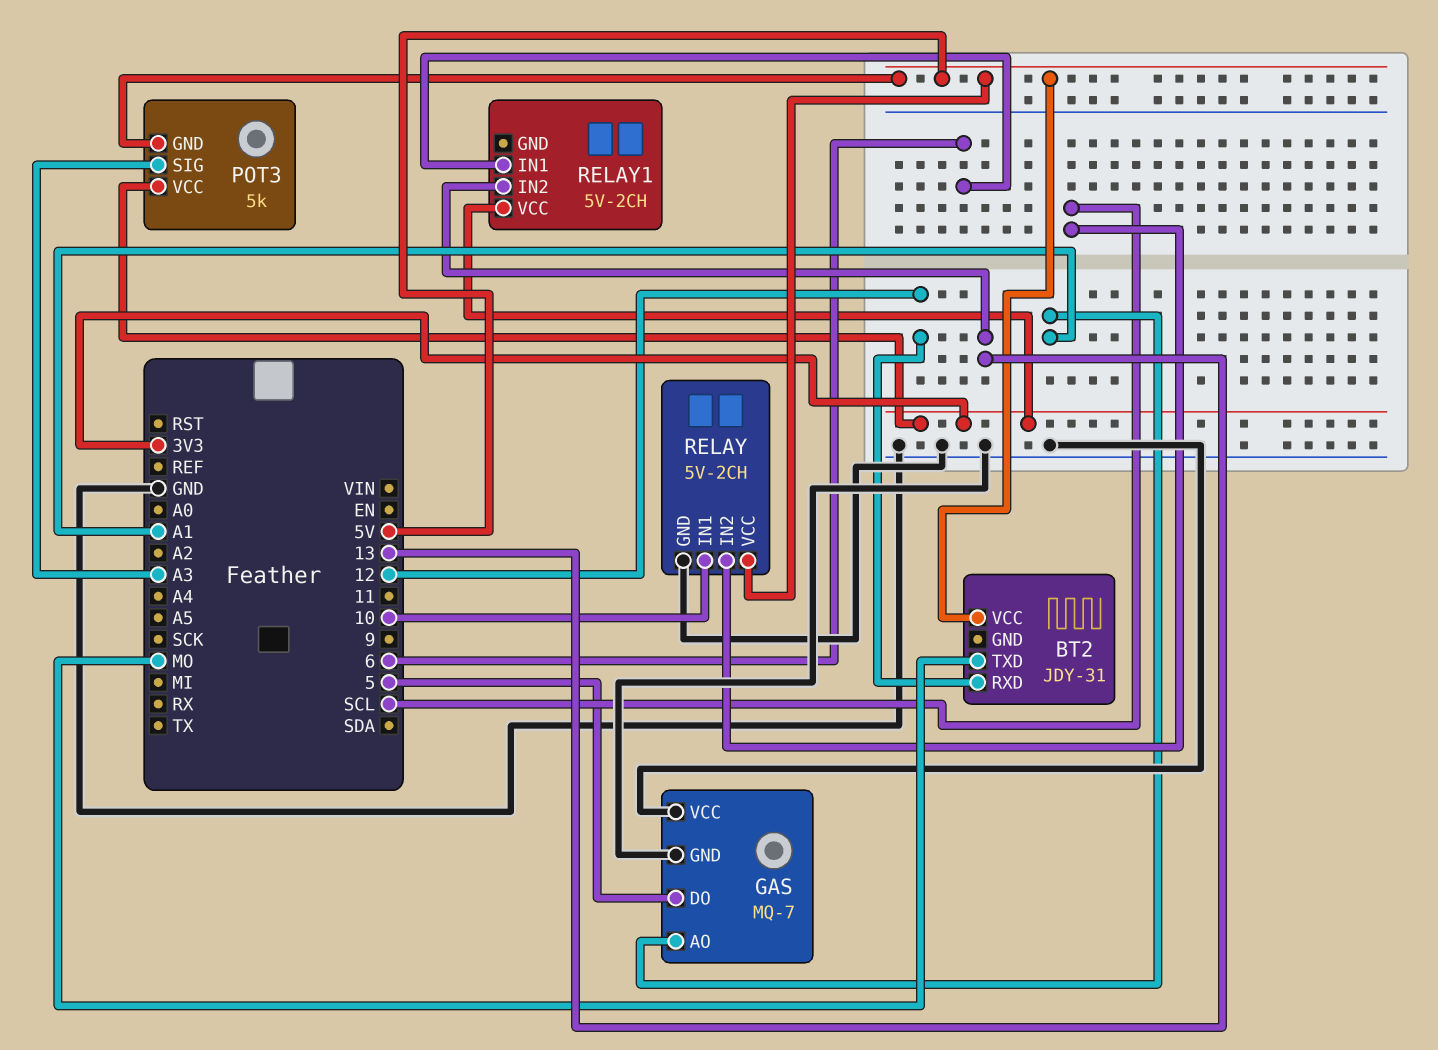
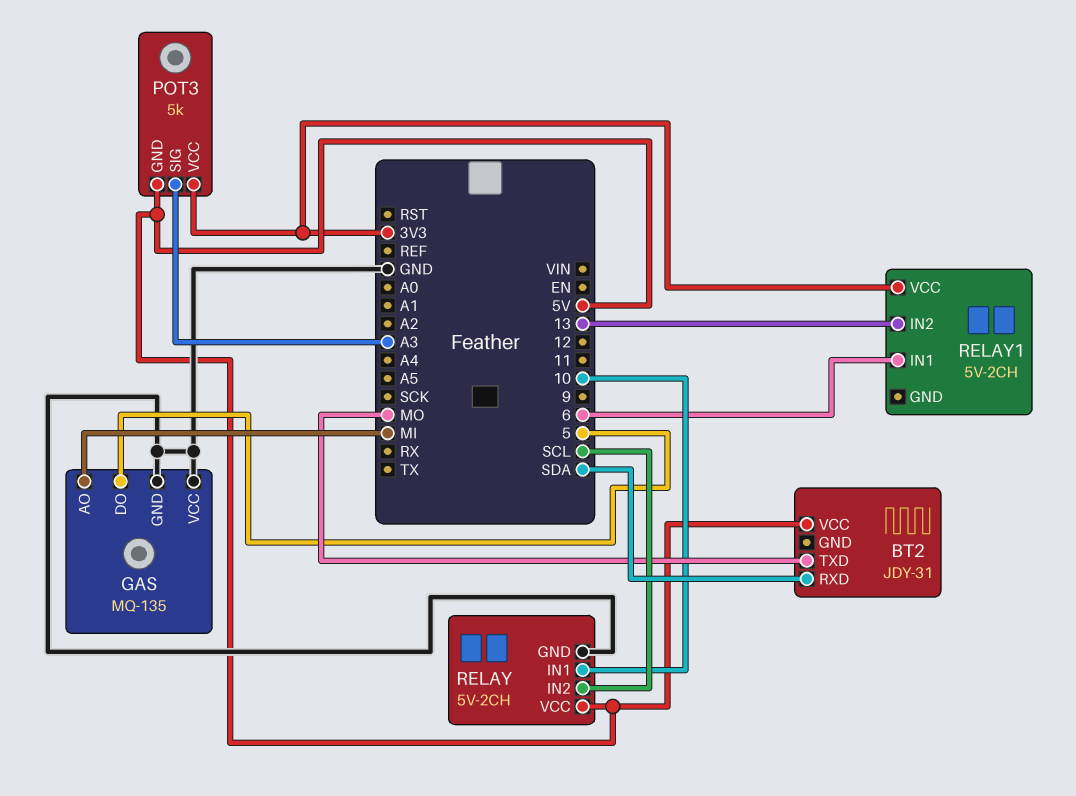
BT2 pin RXD: 12 -> SDA
GAS: MQ-7 -> MQ-135
GAS pin AO: A1 -> MI

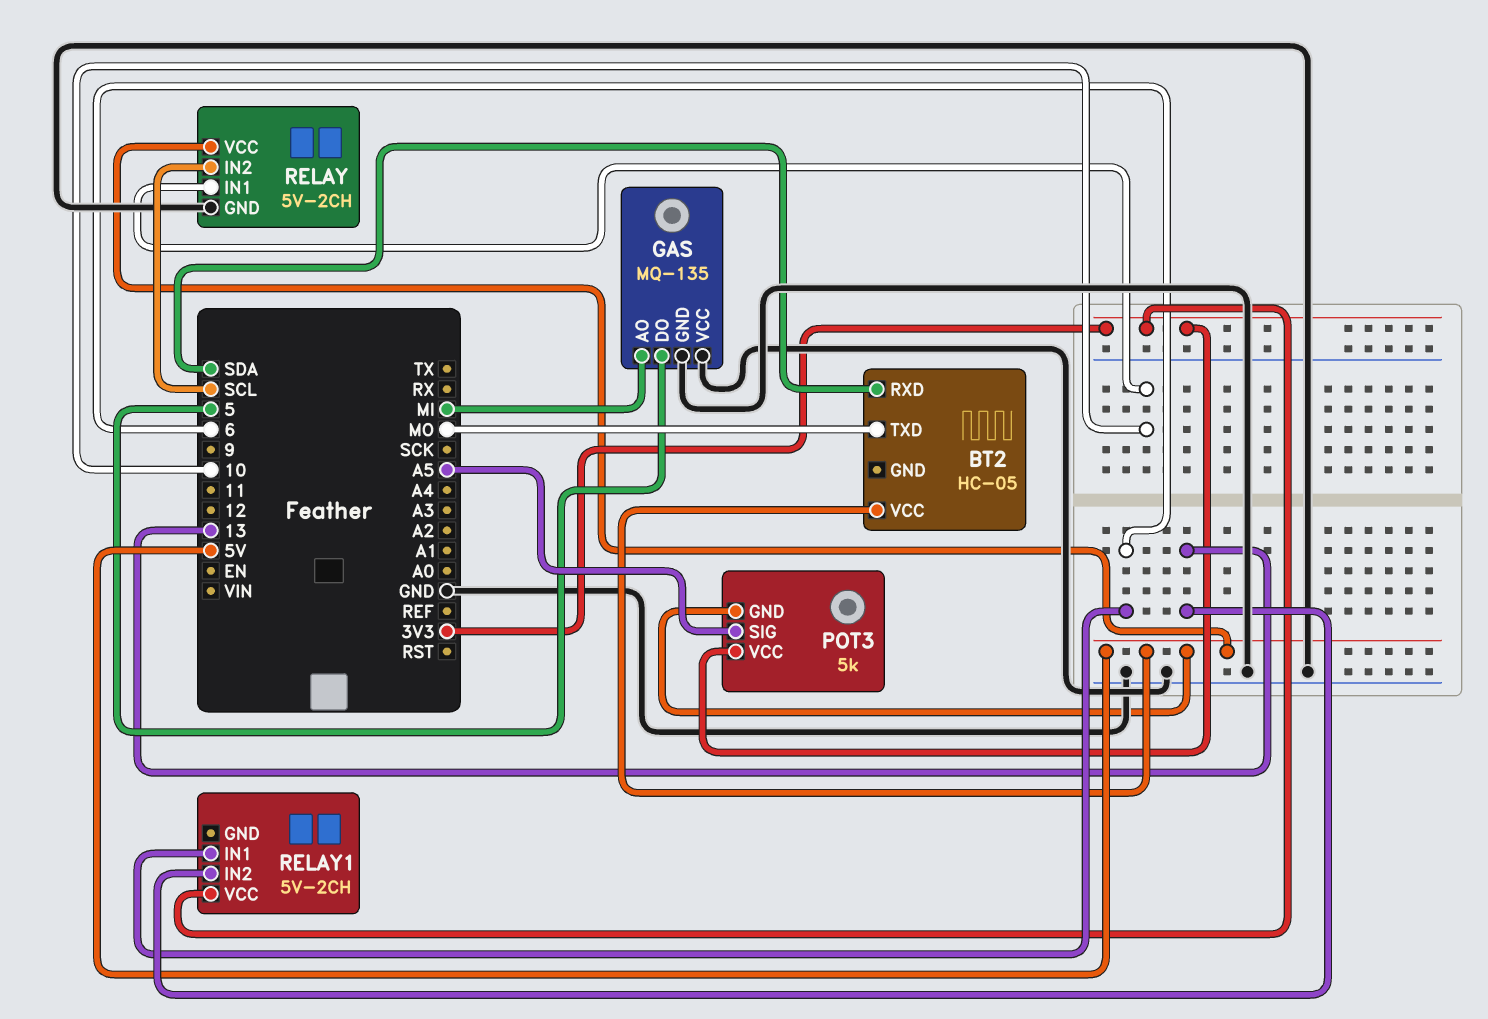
BT2: JDY-31 -> HC-05
POT3 pin SIG: A3 -> A5

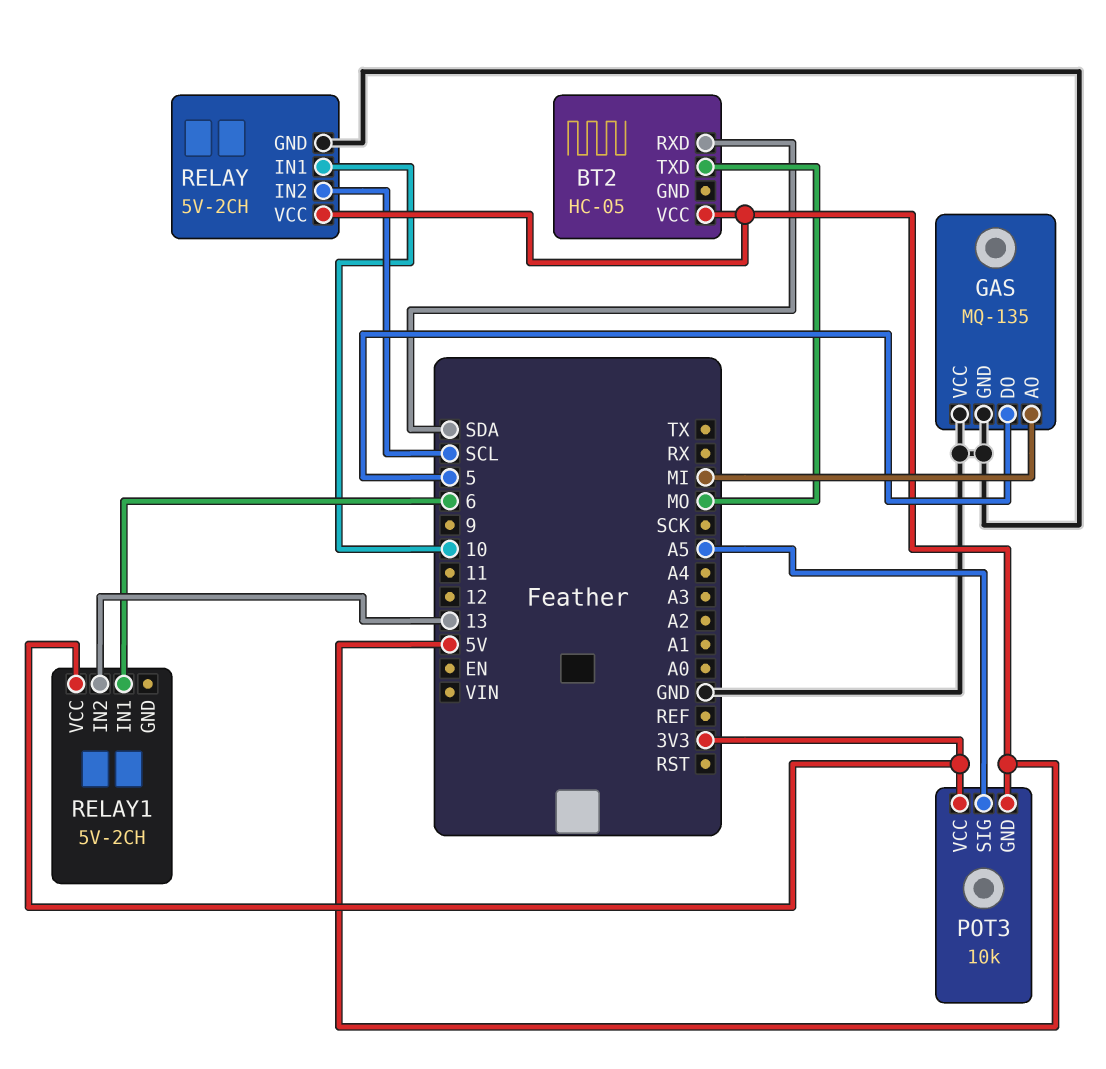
POT3: 5k -> 10k

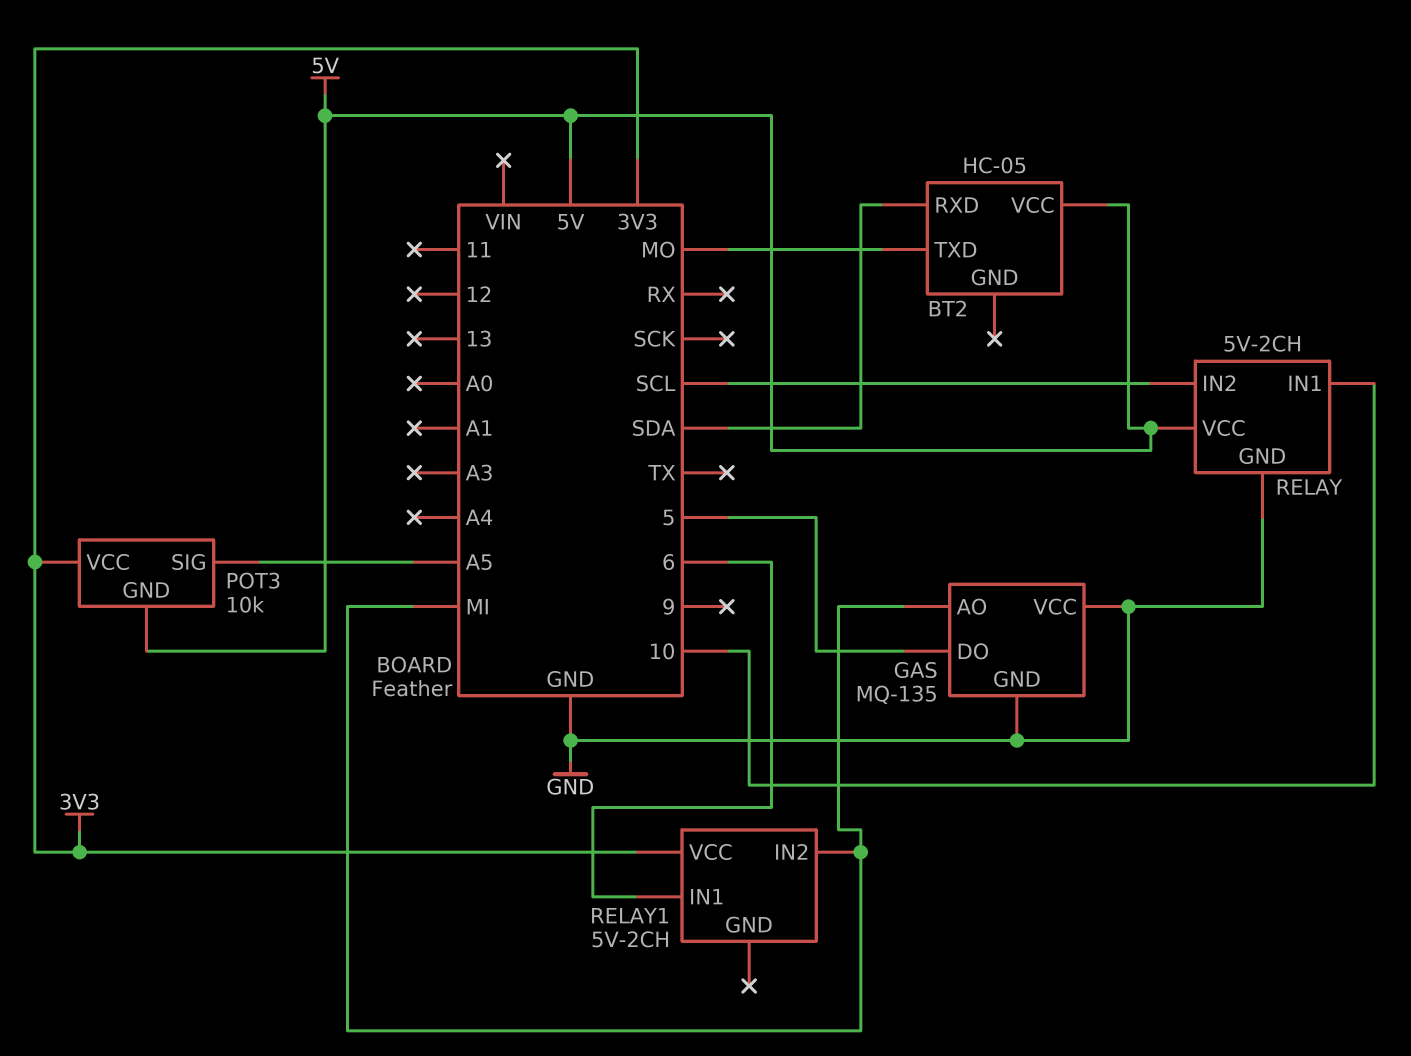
RELAY1 pin IN2: 13 -> MI

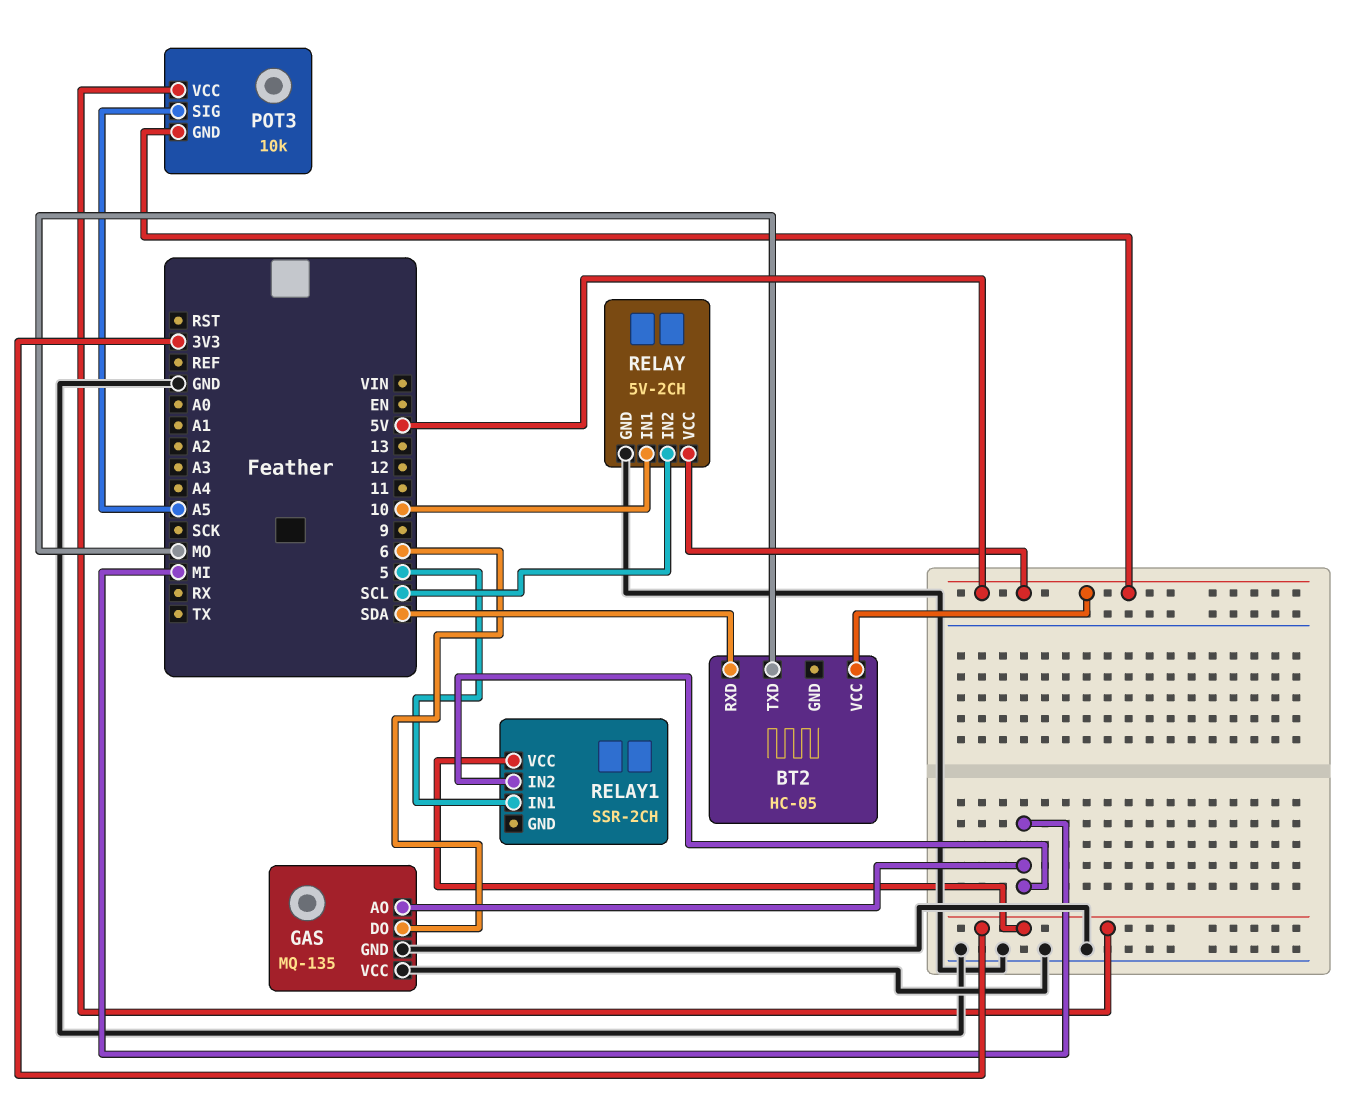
GAS pin DO: 5 -> 6
RELAY1: 5V-2CH -> SSR-2CH
RELAY1 pin IN1: 6 -> 5

